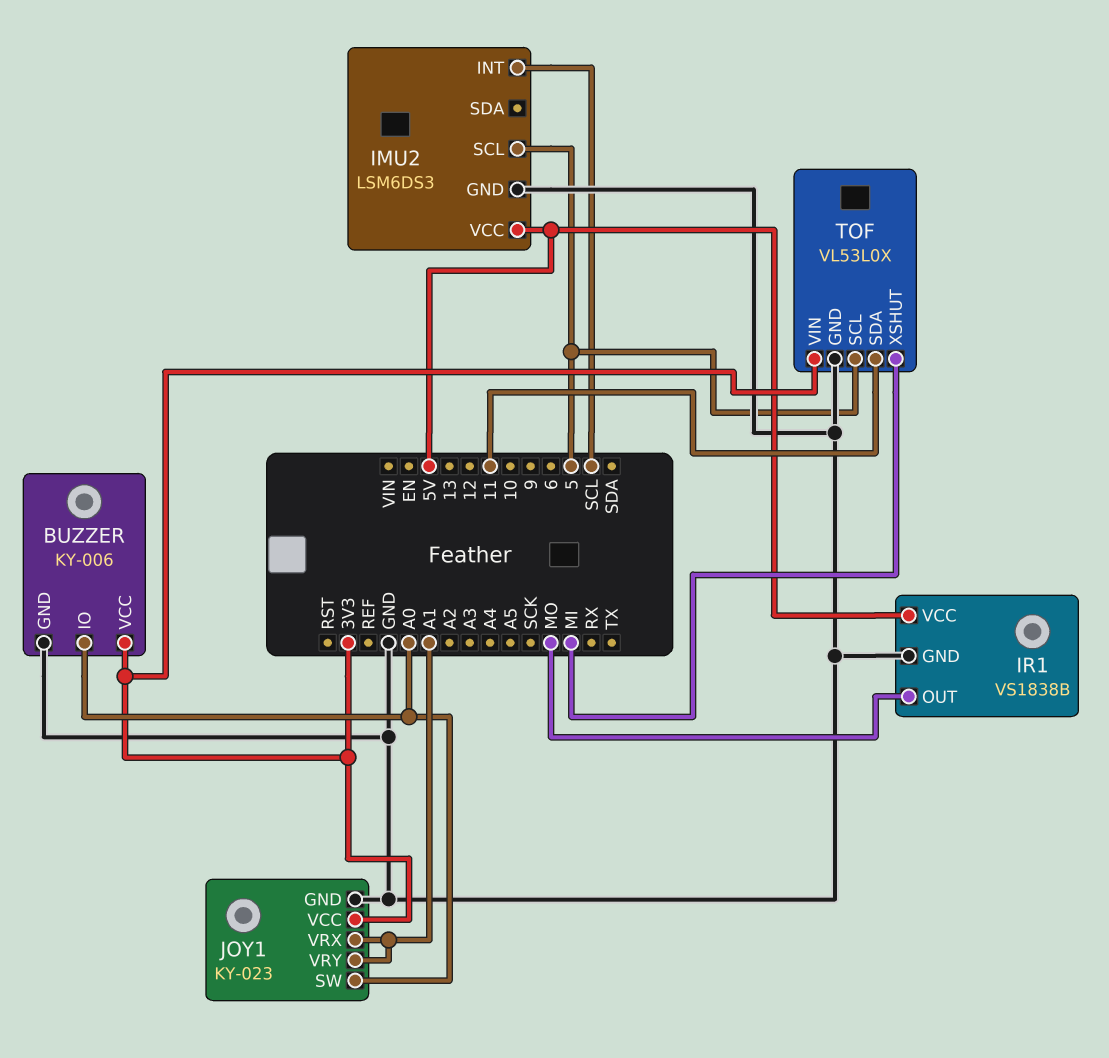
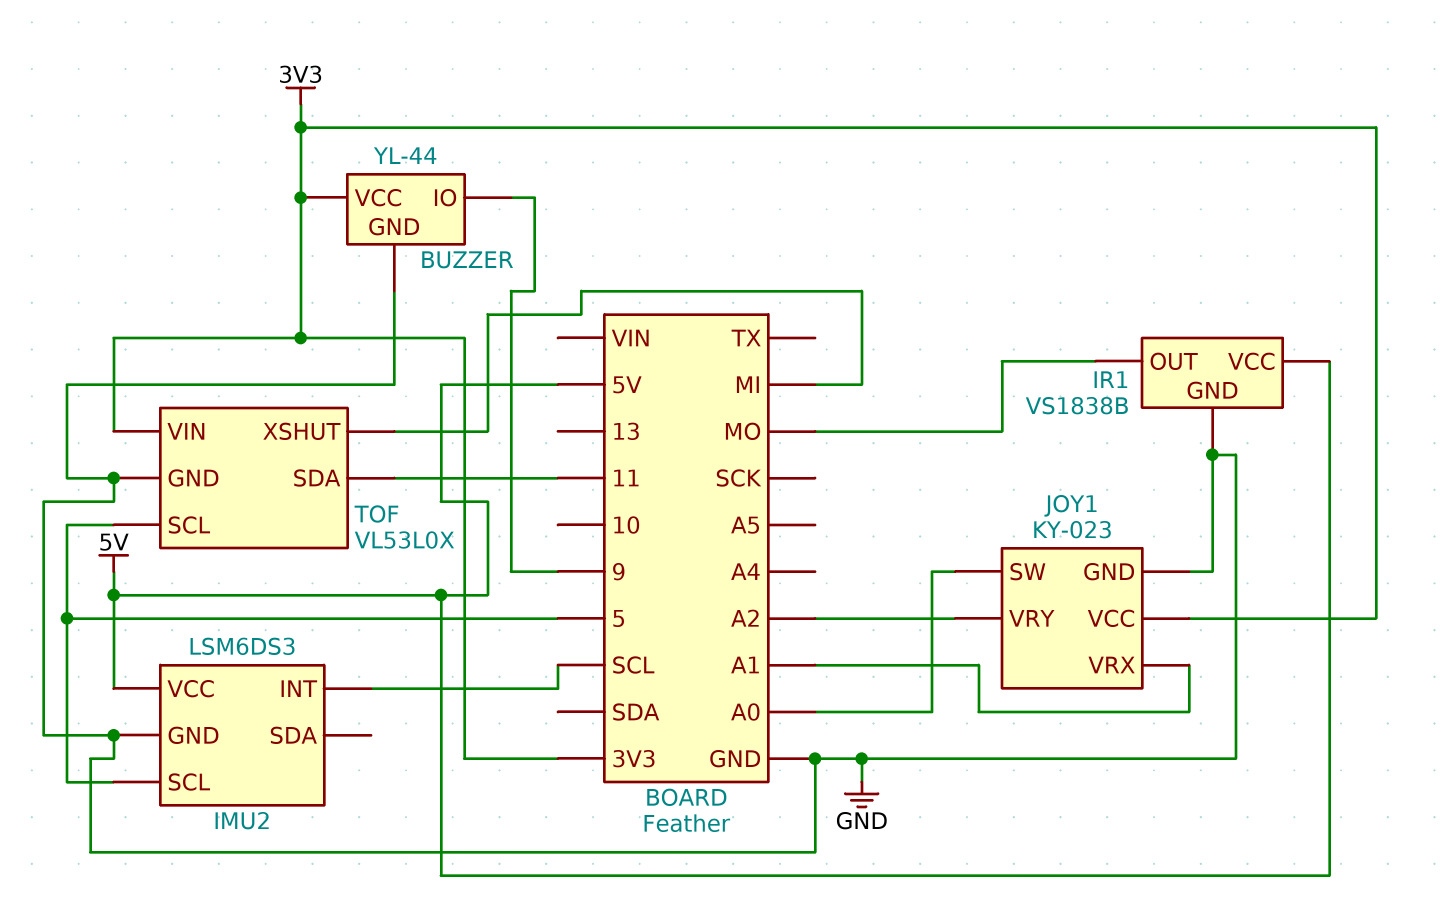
BUZZER: KY-006 -> YL-44
BUZZER pin IO: A0 -> 9
JOY1 pin VRY: A1 -> A2

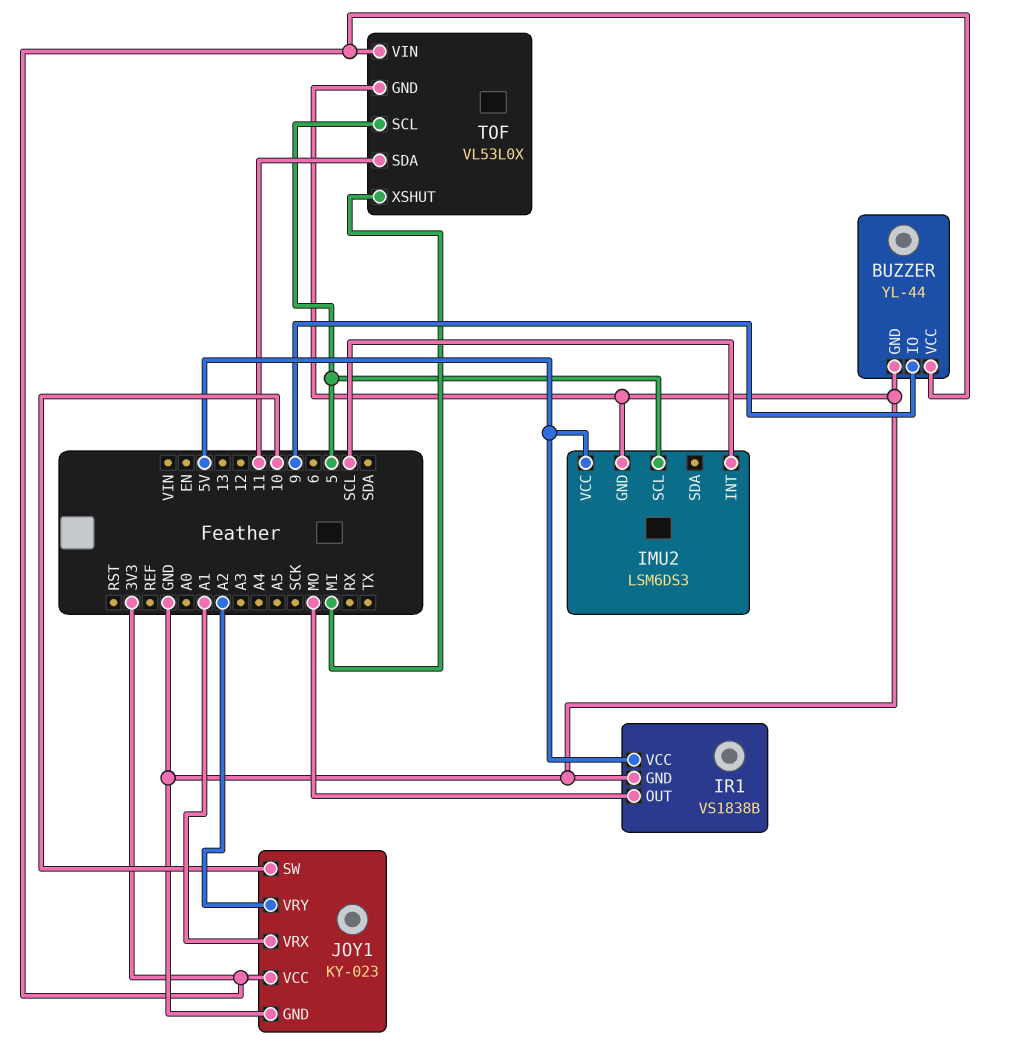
JOY1 pin SW: A0 -> 10

